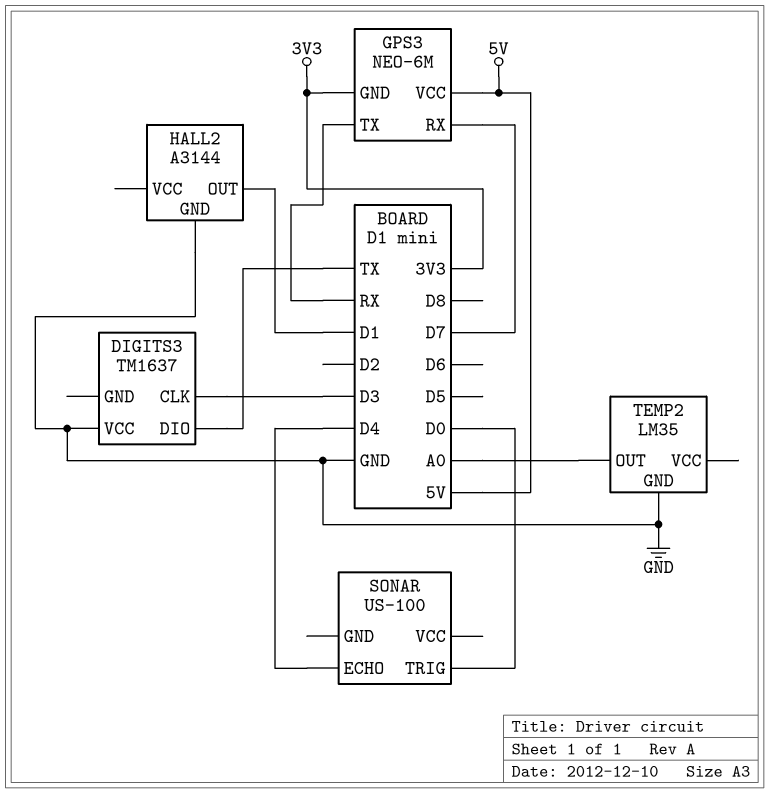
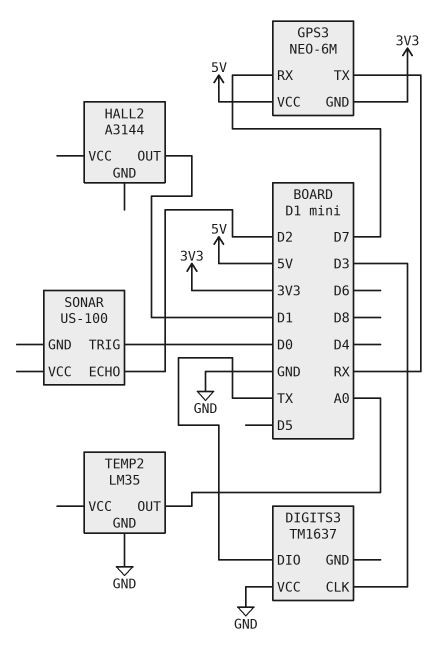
HALL2 pin GND: GND -> none
SONAR pin ECHO: D4 -> D2

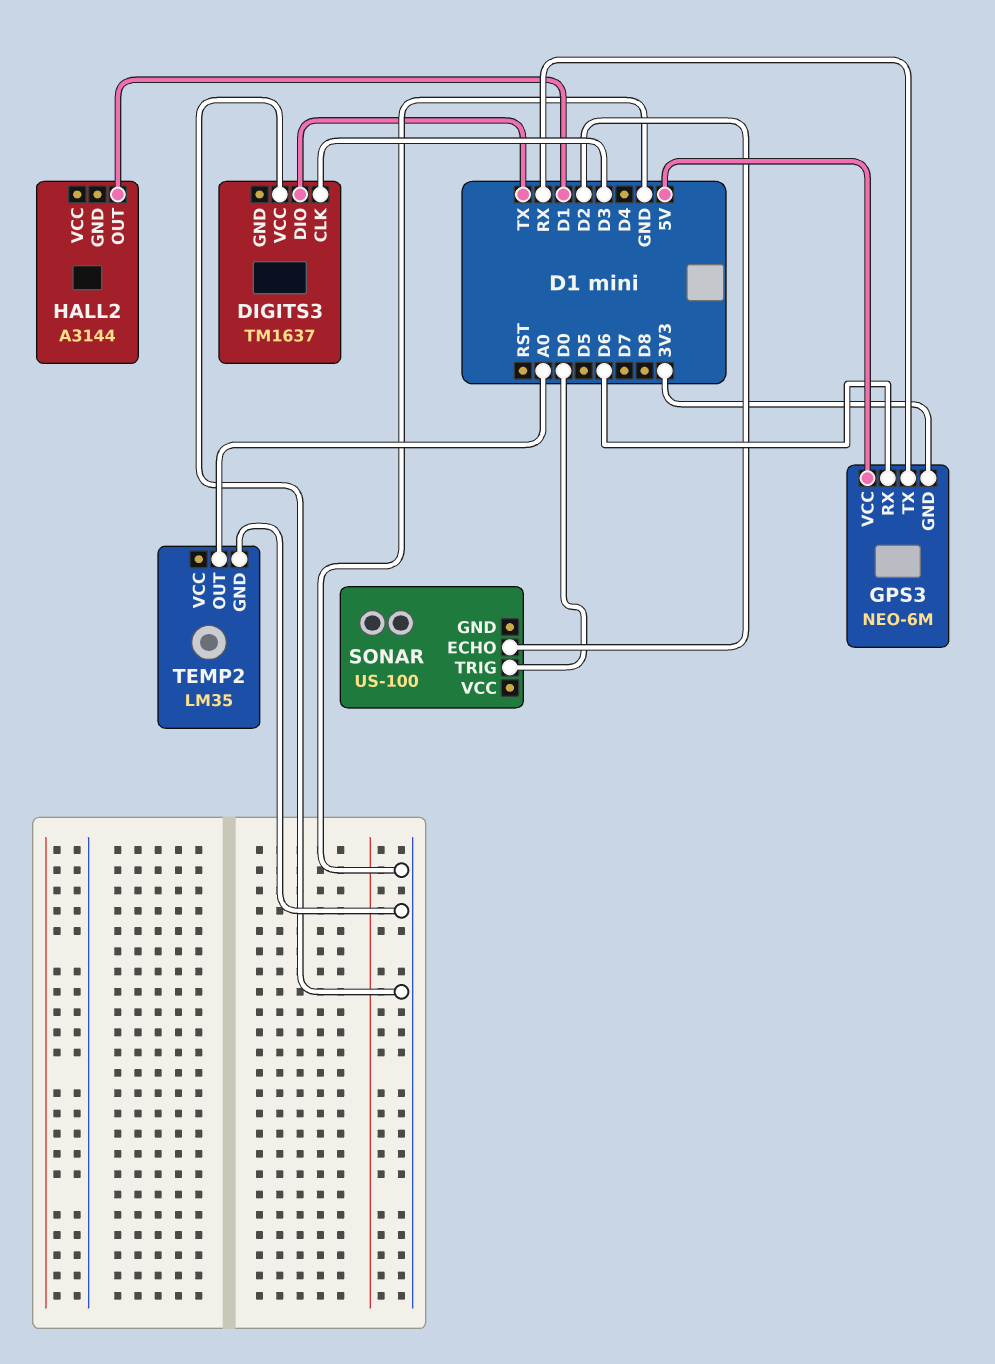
GPS3 pin RX: D7 -> D6

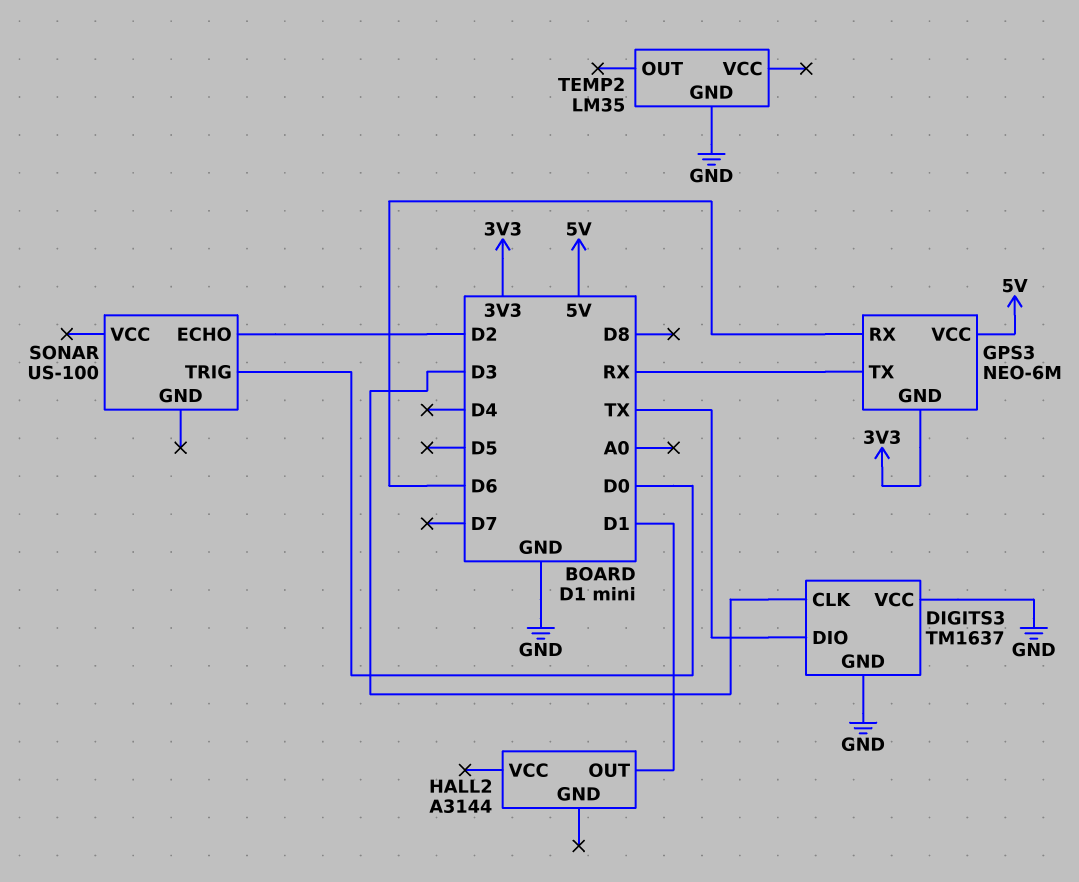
DIGITS3 pin GND: none -> GND
TEMP2 pin OUT: A0 -> none

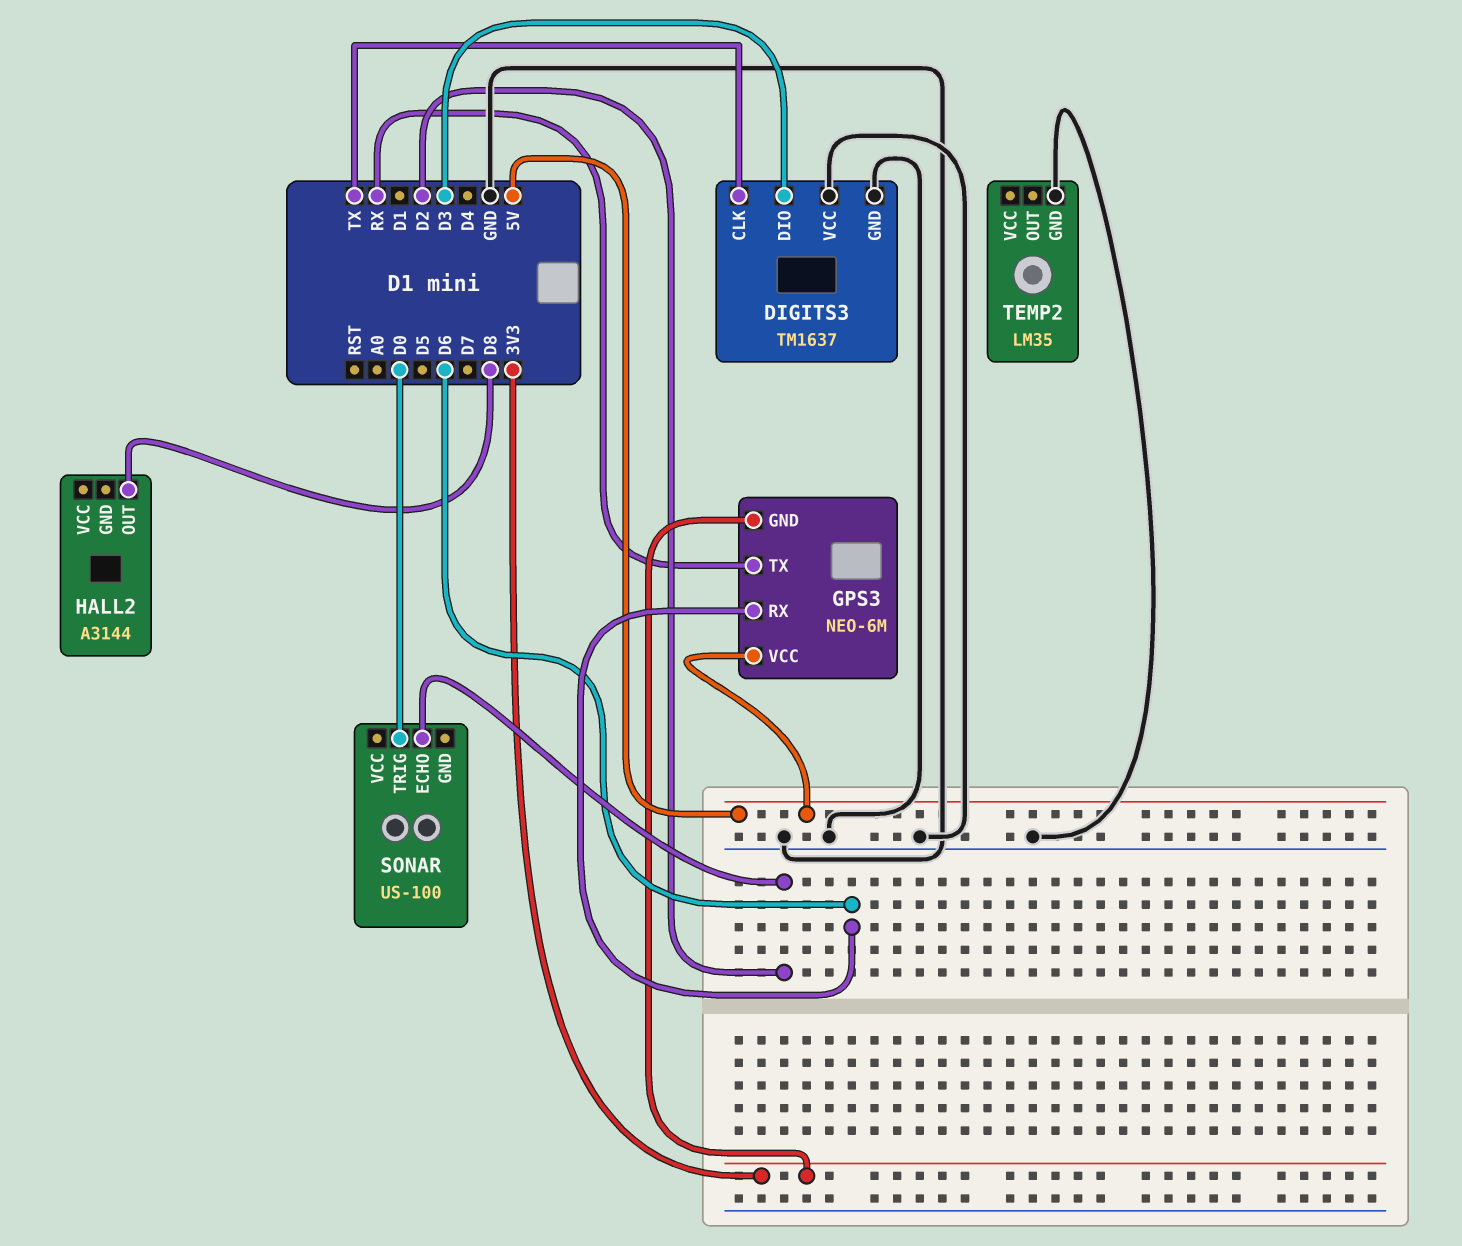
DIGITS3 pin CLK: D3 -> TX
DIGITS3 pin DIO: TX -> D3
HALL2 pin OUT: D1 -> D8

